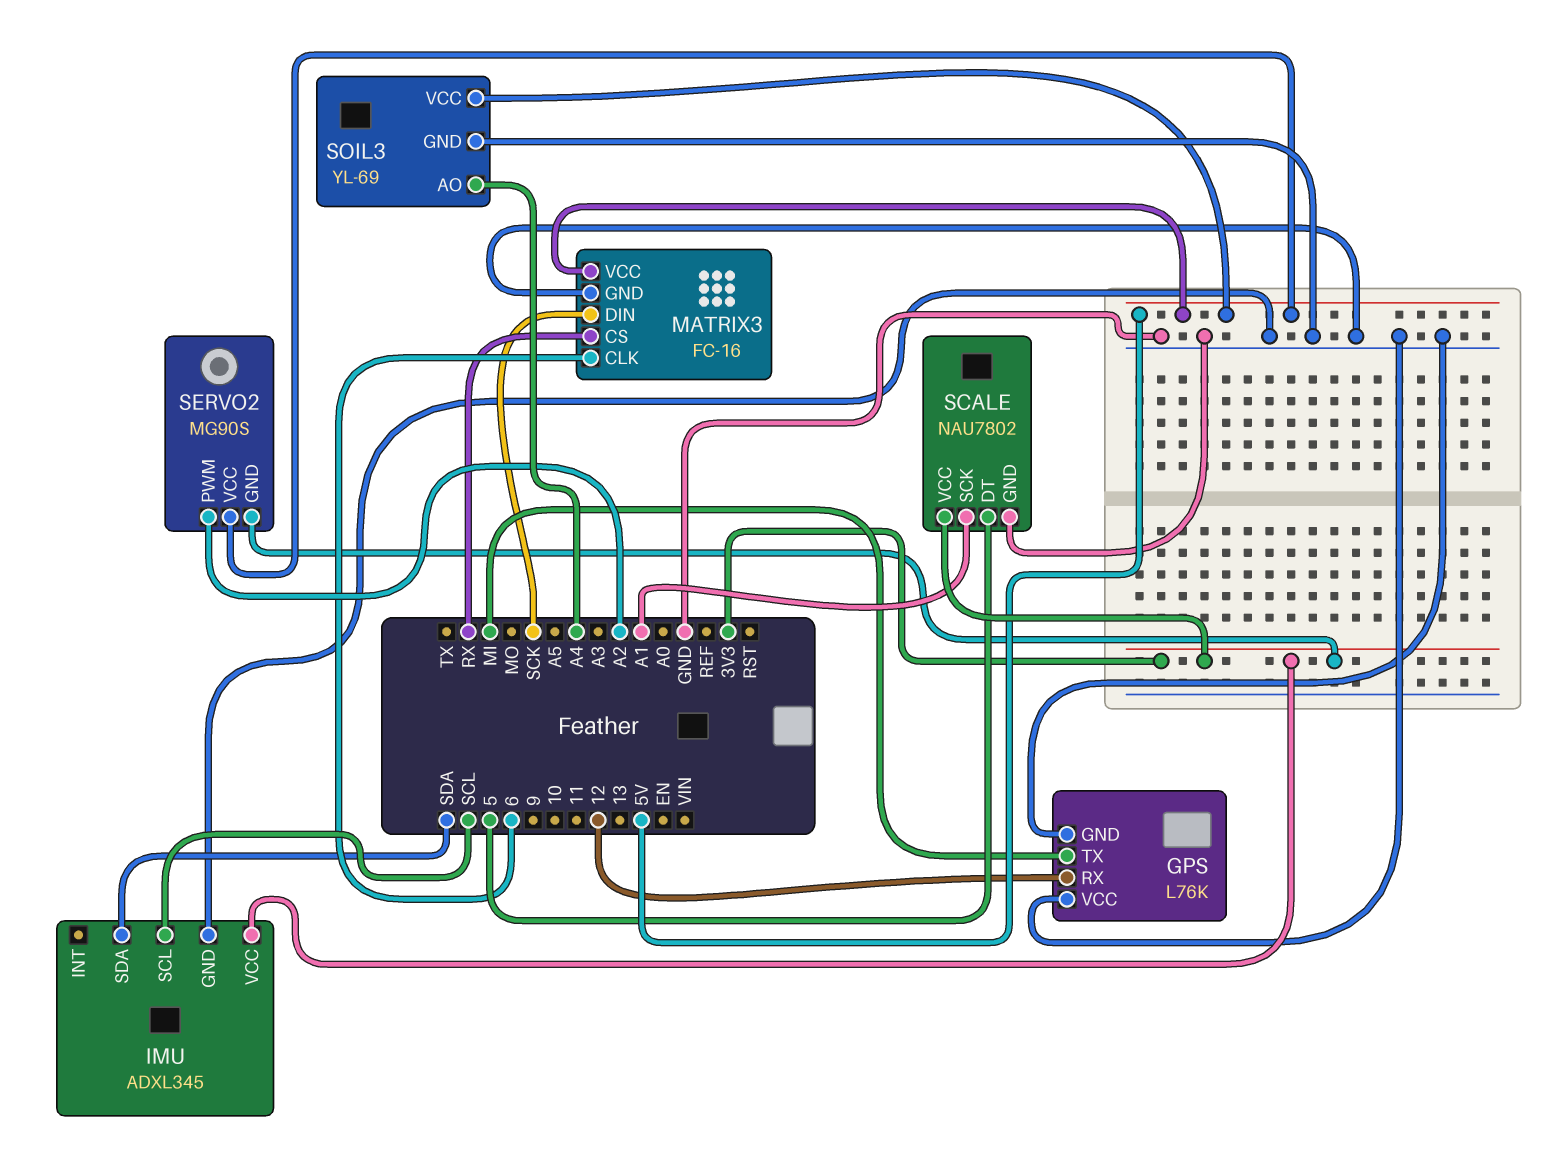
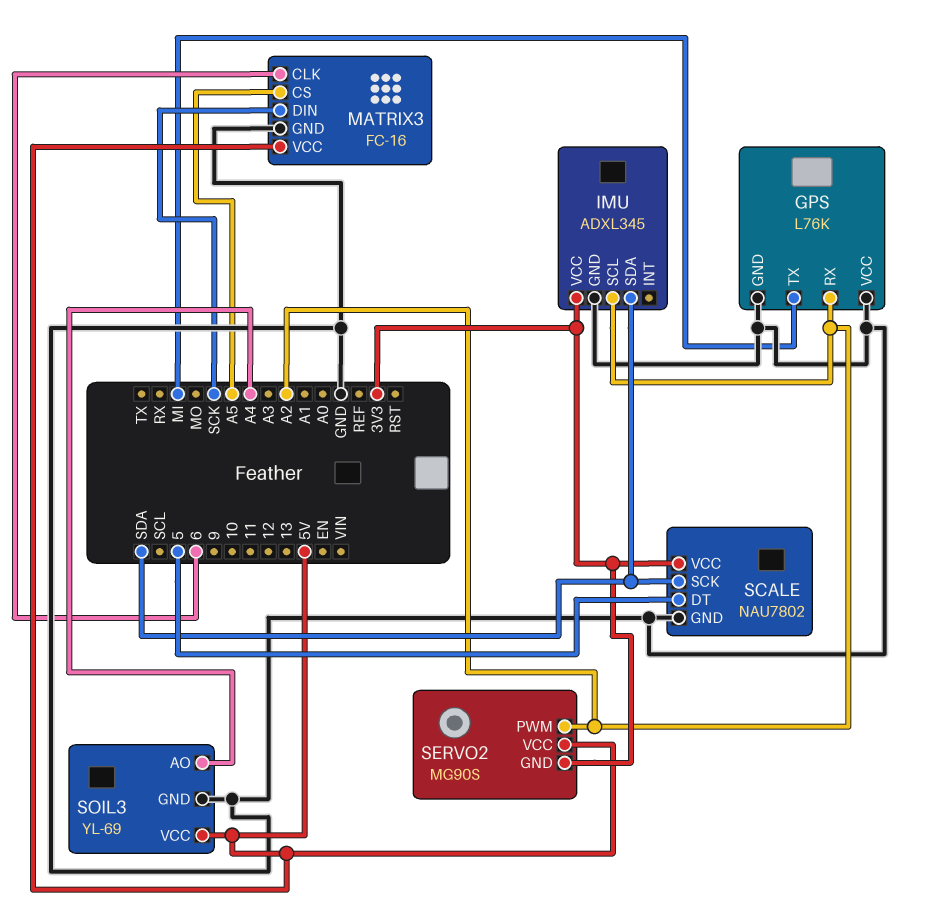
GPS pin RX: 12 -> A2
IMU pin SCL: SCL -> A2
MATRIX3 pin CS: RX -> A5
SCALE pin SCK: A1 -> SDA

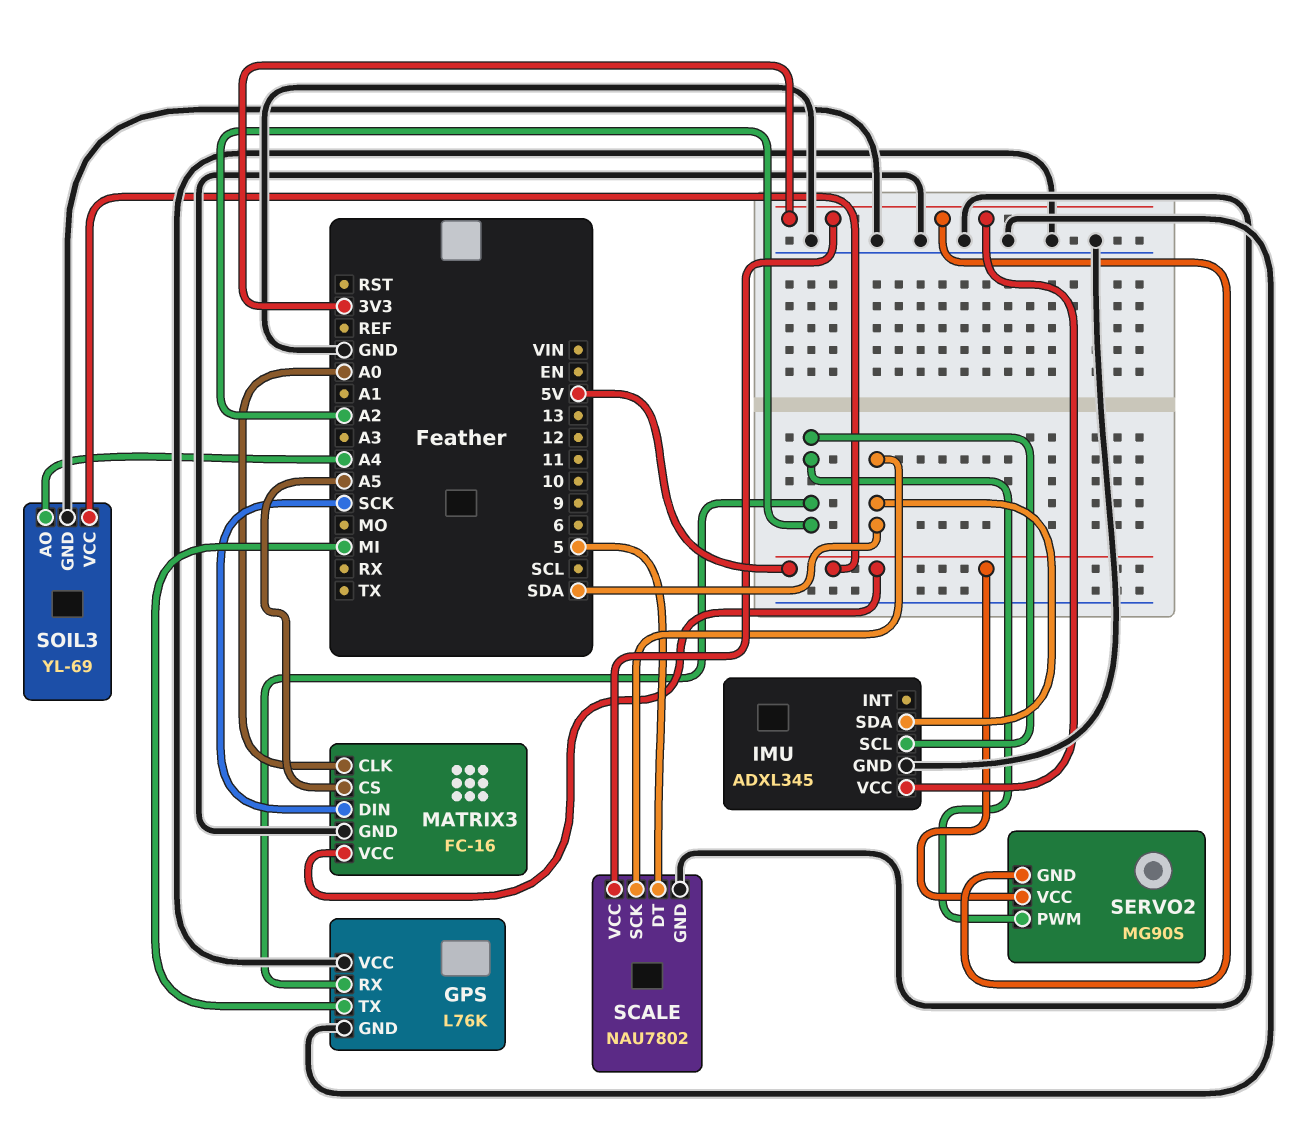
MATRIX3 pin CLK: 6 -> A0

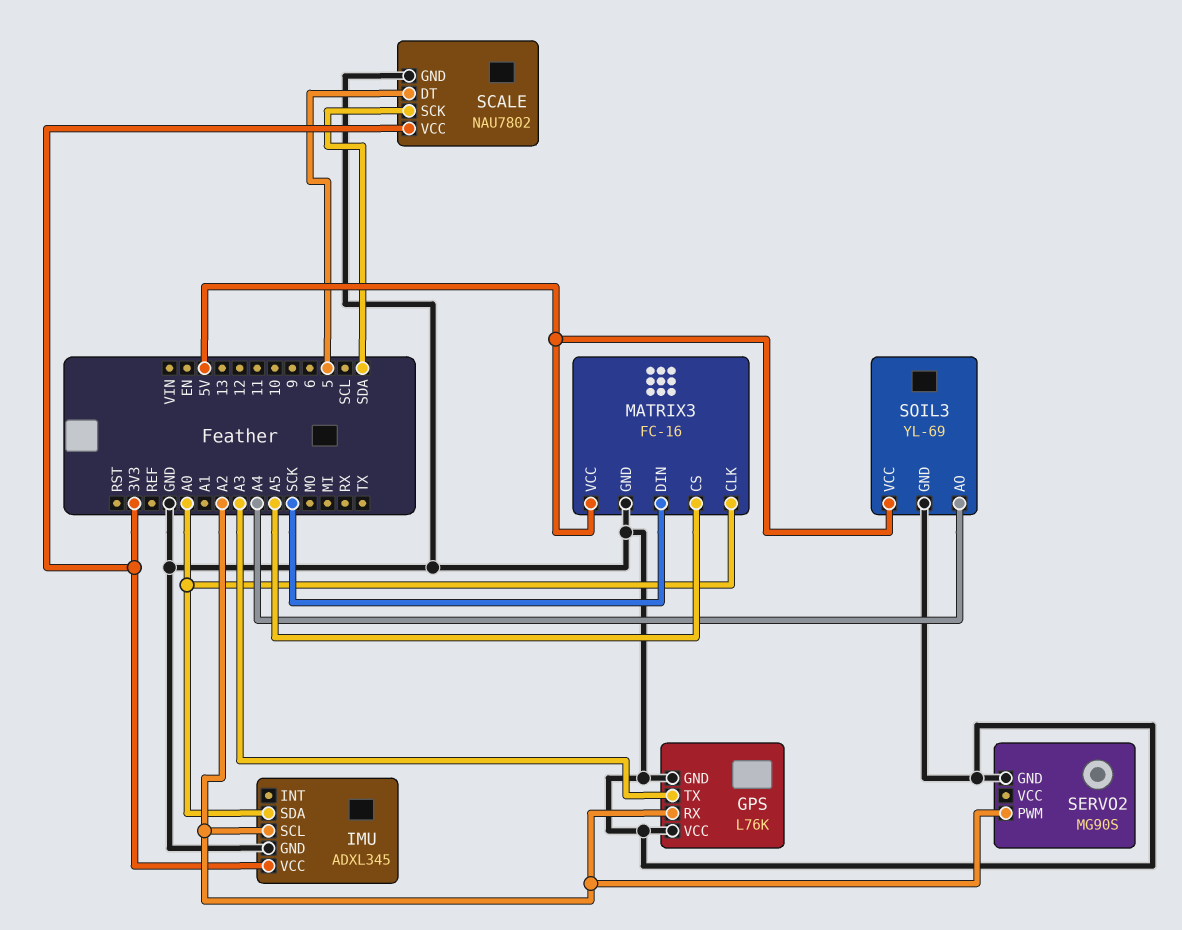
GPS pin TX: MI -> A3
IMU pin SDA: SDA -> A0
SERVO2 pin GND: 3V3 -> GND
SERVO2 pin VCC: 5V -> none

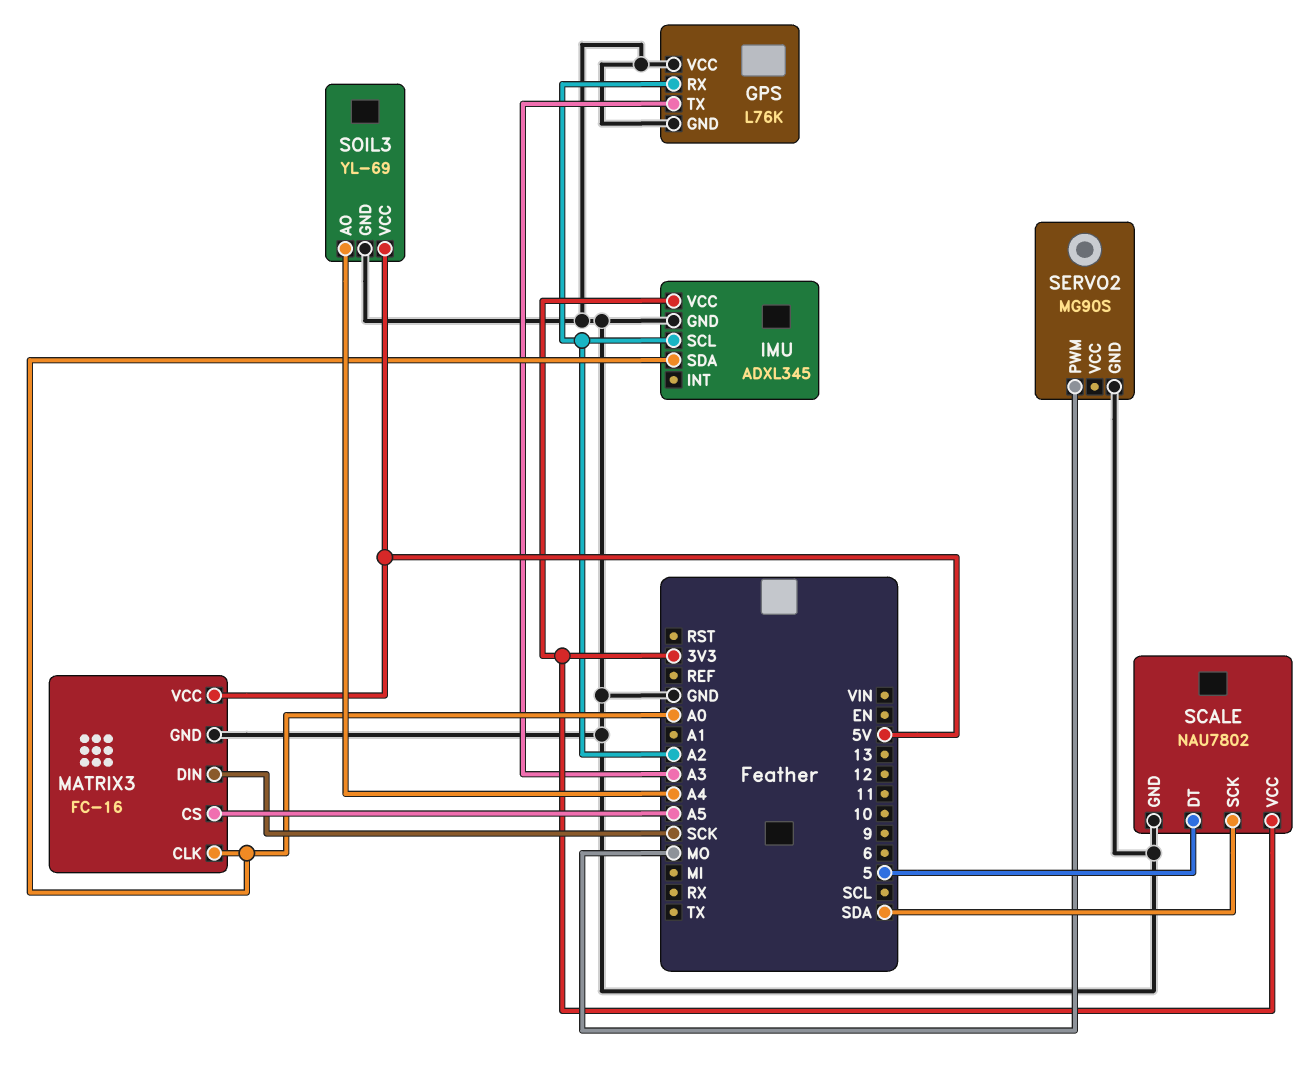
SERVO2 pin PWM: A2 -> MO

